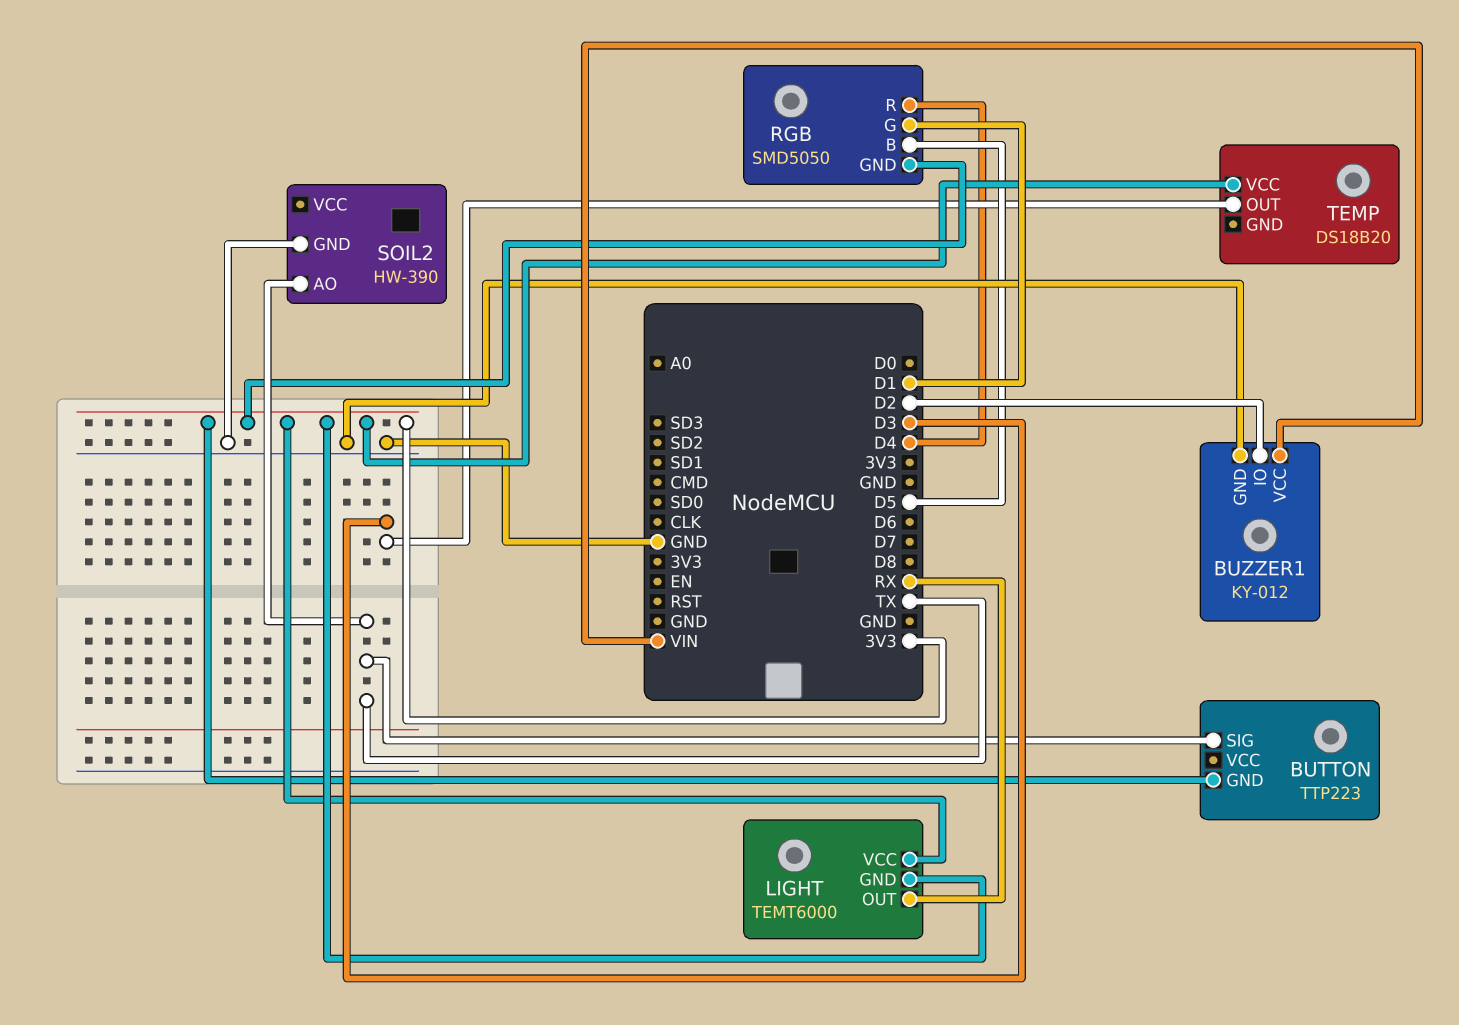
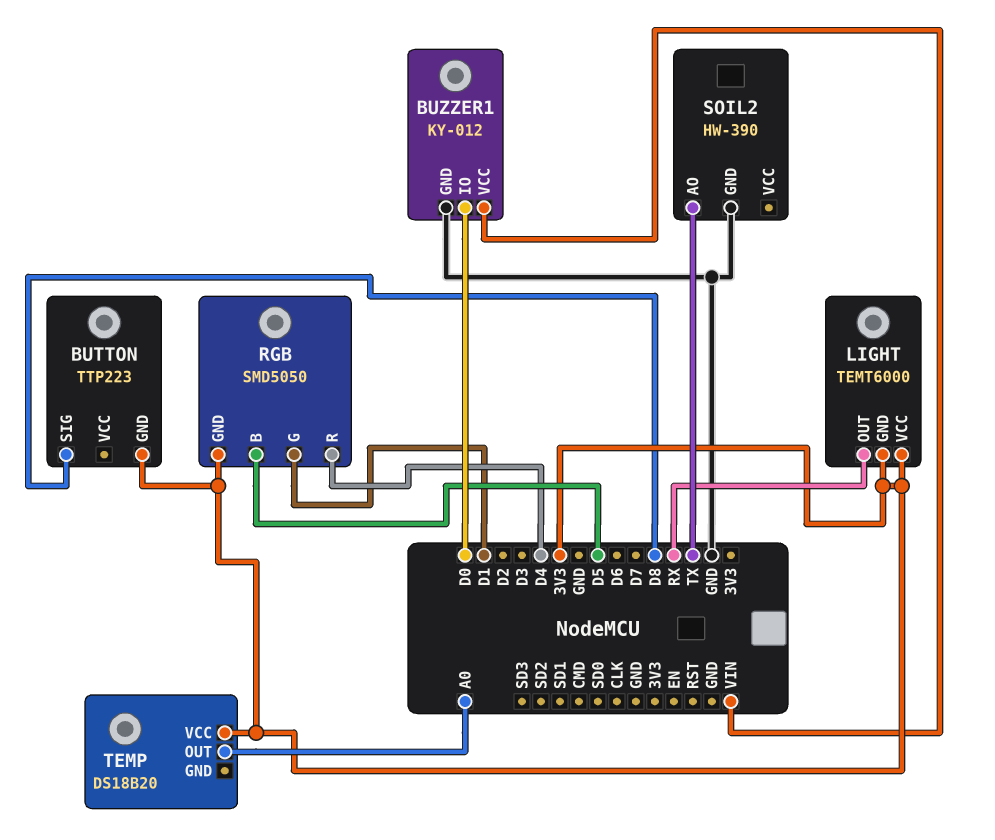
BUTTON pin SIG: TX -> D8
BUZZER1 pin IO: D2 -> D0
TEMP pin OUT: D3 -> A0

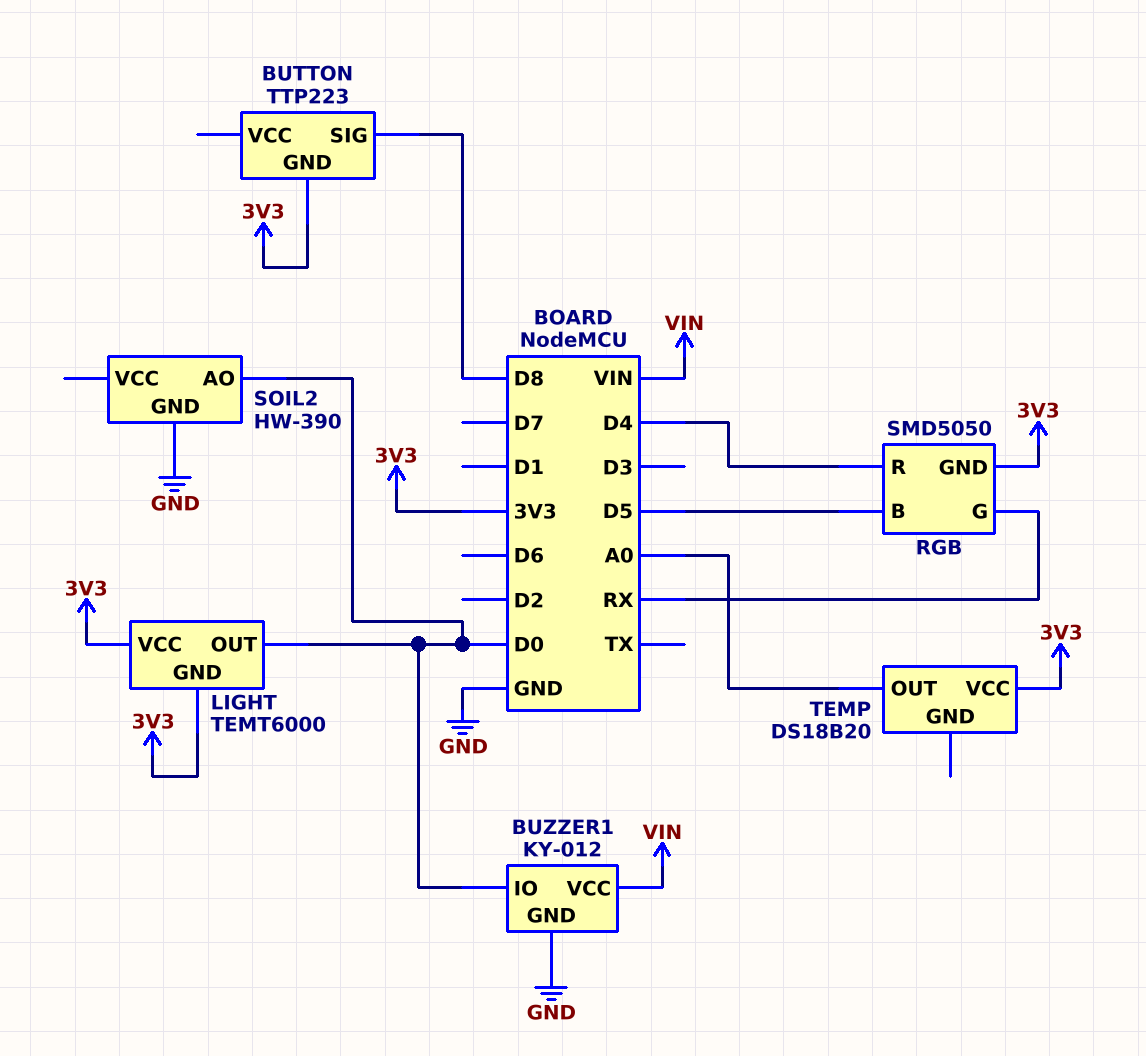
LIGHT pin OUT: RX -> D0
RGB pin G: D1 -> RX
SOIL2 pin AO: TX -> D0

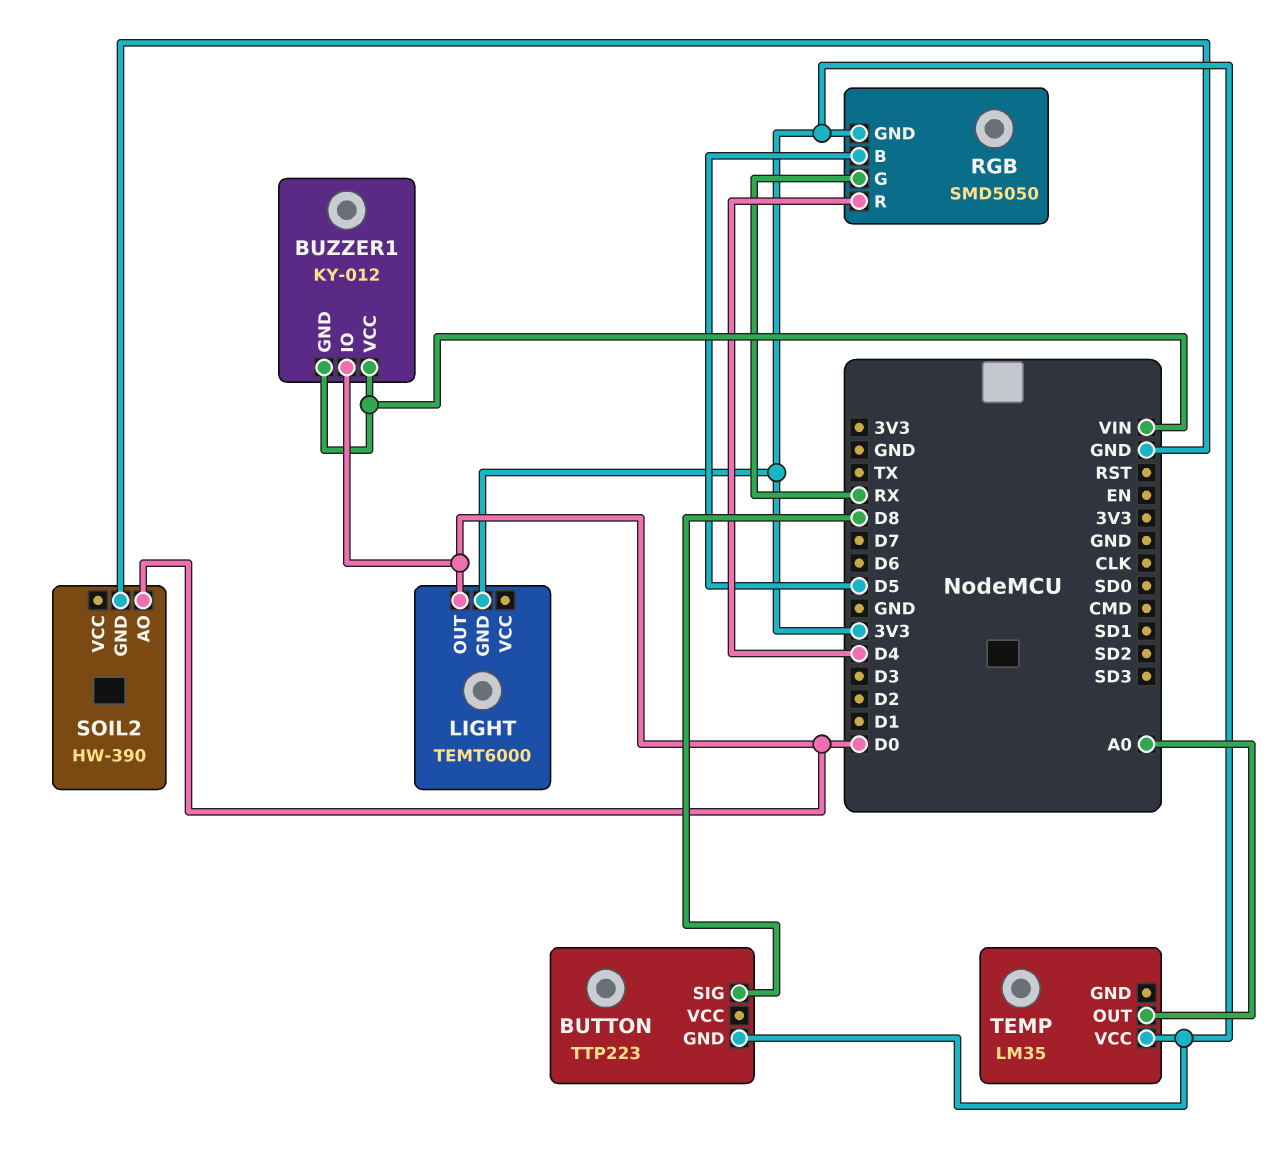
BUZZER1 pin GND: GND -> VIN
LIGHT pin VCC: 3V3 -> none
TEMP: DS18B20 -> LM35

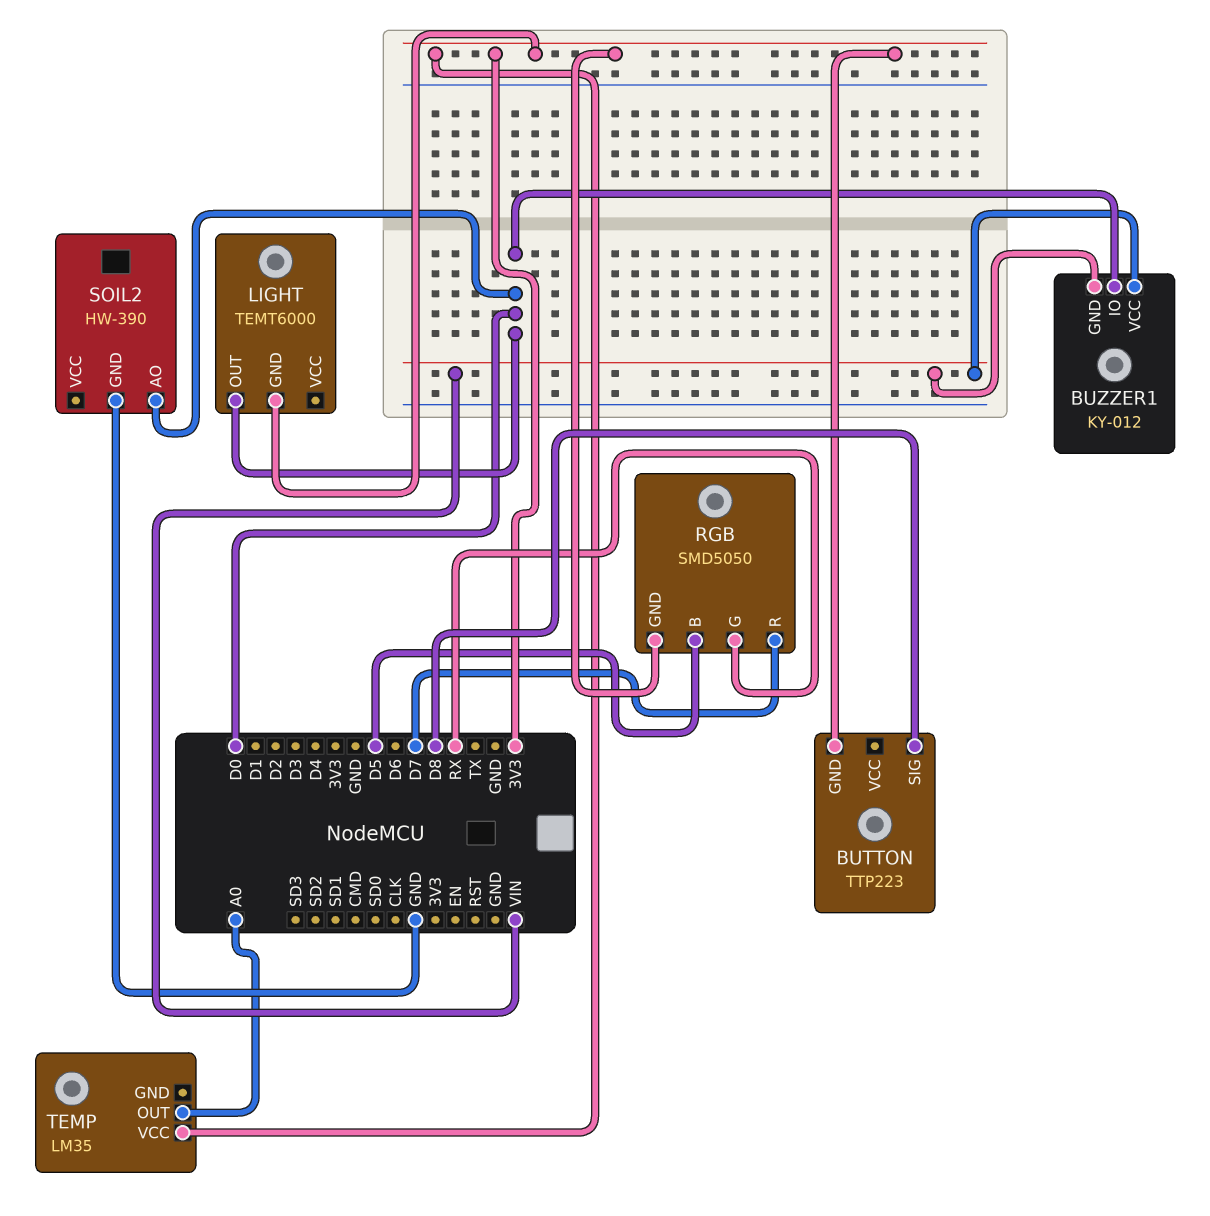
RGB pin R: D4 -> D7

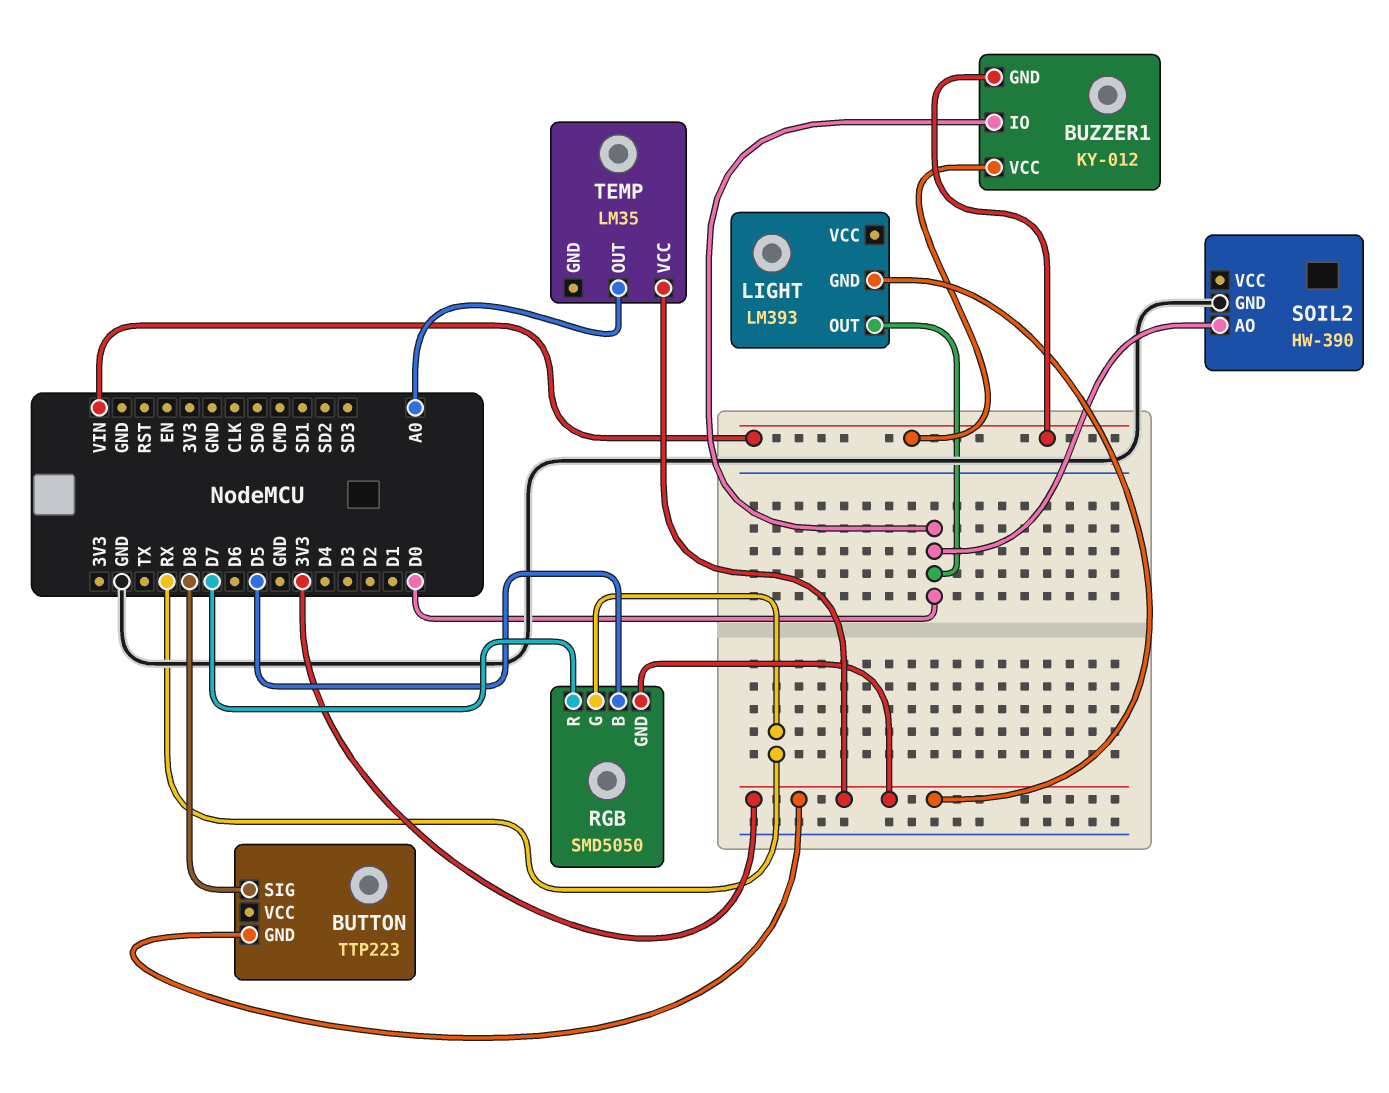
LIGHT: TEMT6000 -> LM393

